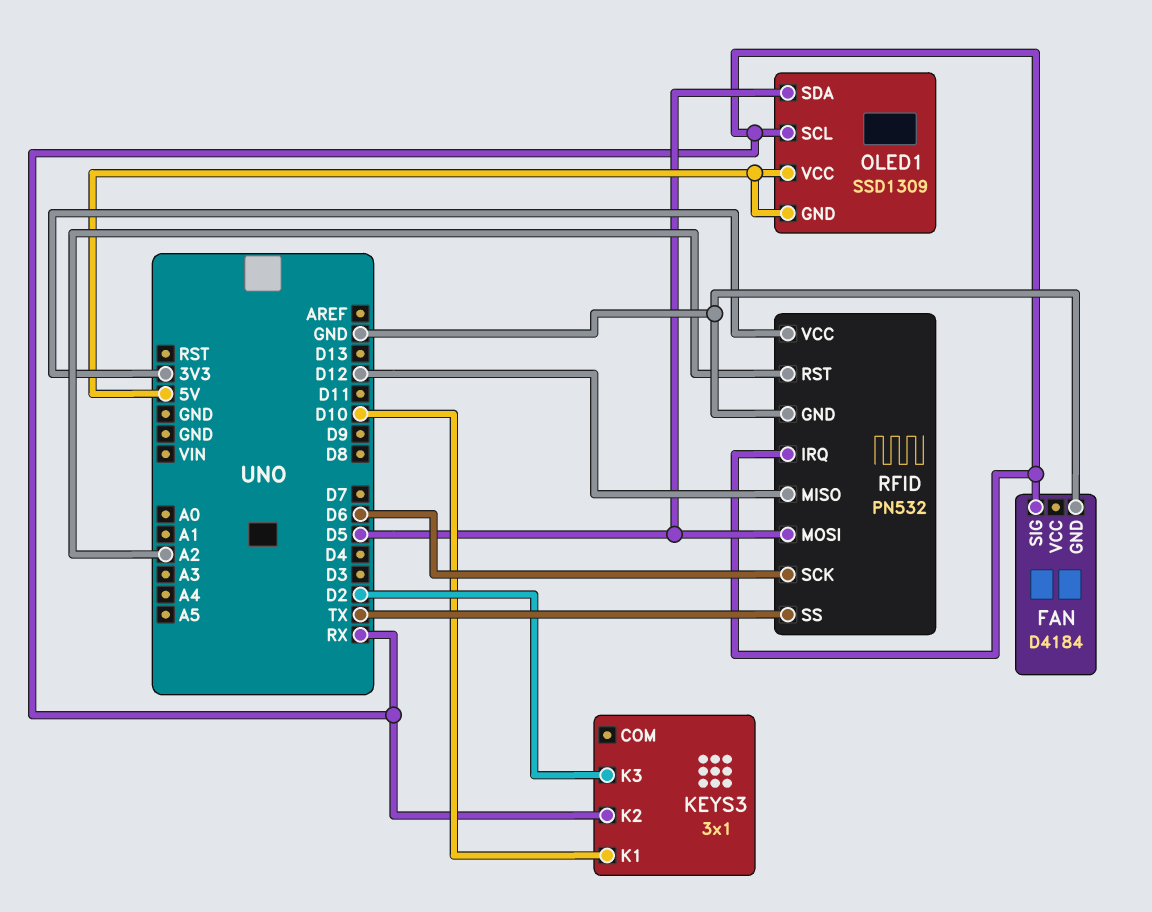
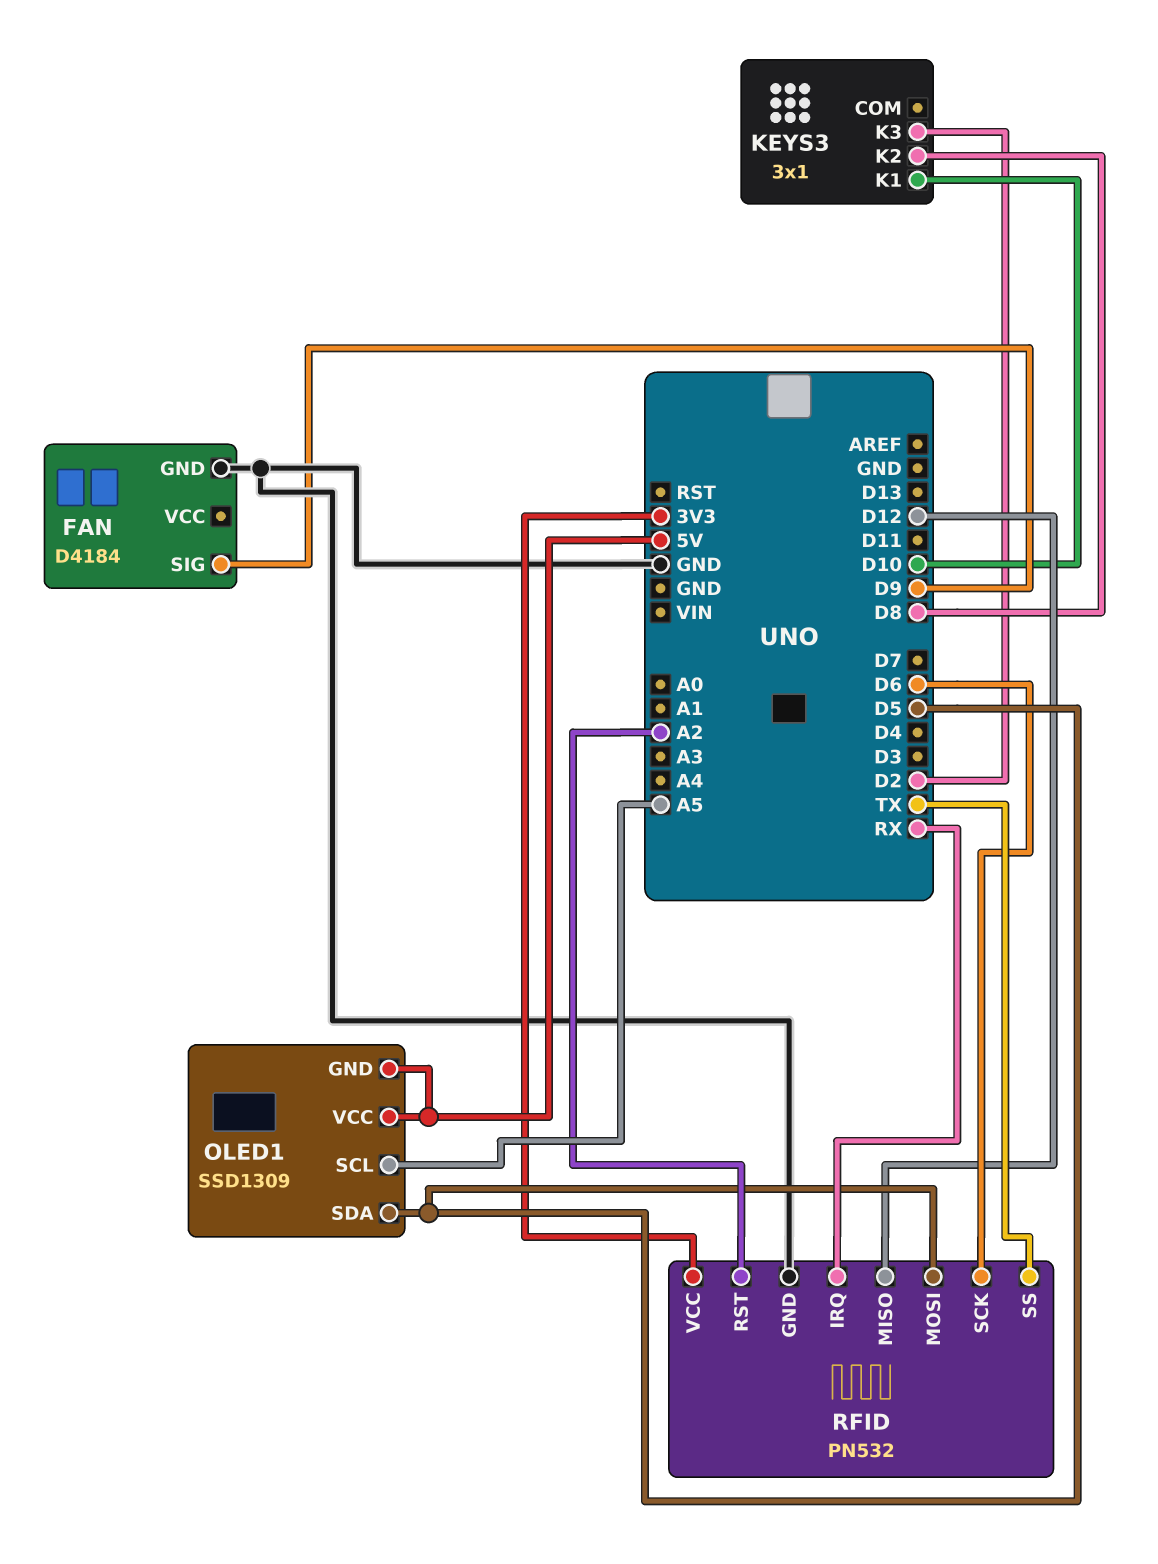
FAN pin SIG: RX -> D9
KEYS3 pin K2: RX -> D8
OLED1 pin SCL: RX -> A5

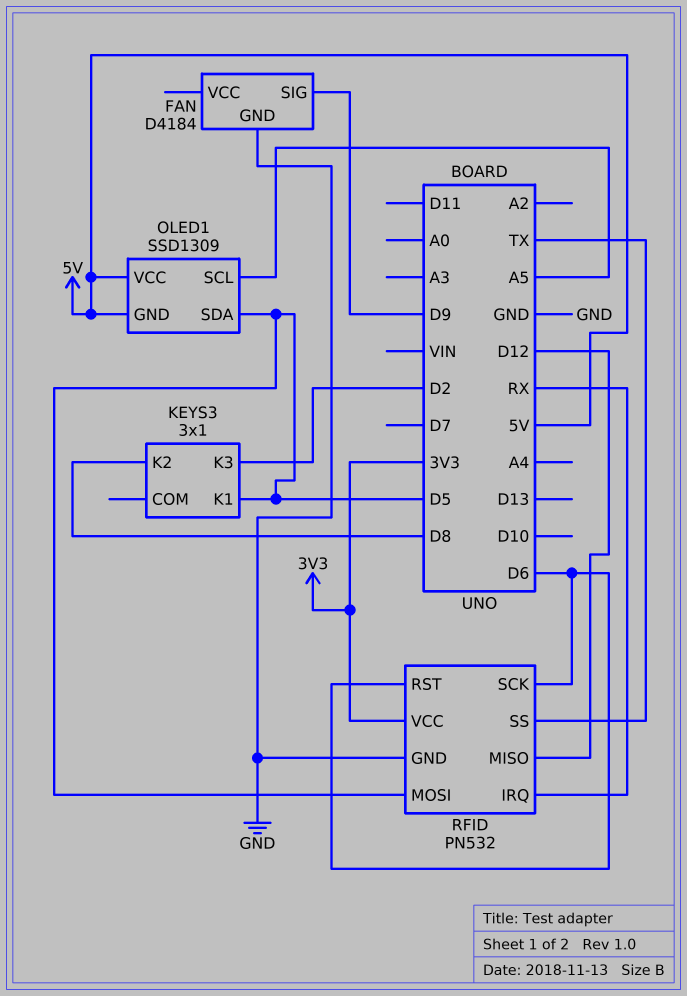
KEYS3 pin K1: D10 -> D5
RFID pin RST: A2 -> D6

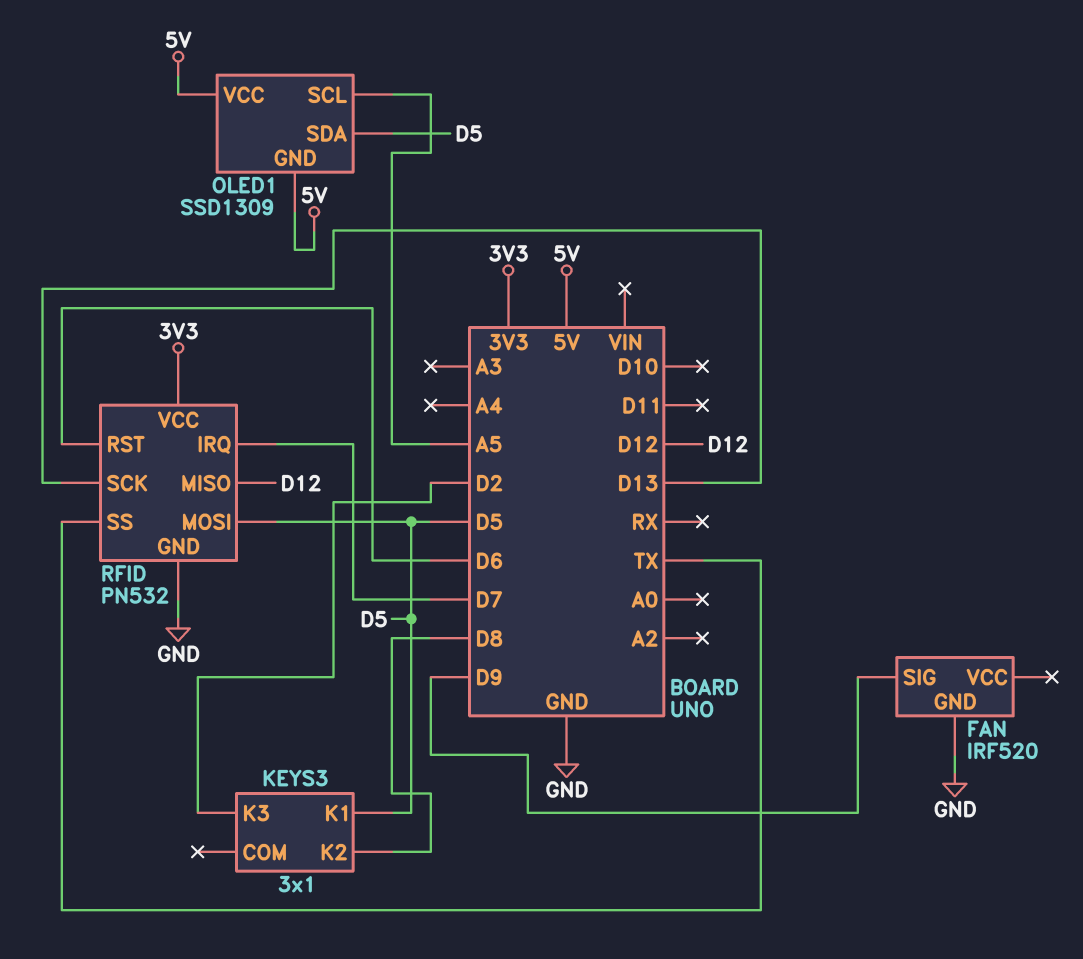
FAN: D4184 -> IRF520
RFID pin IRQ: RX -> D7
RFID pin SCK: D6 -> D13

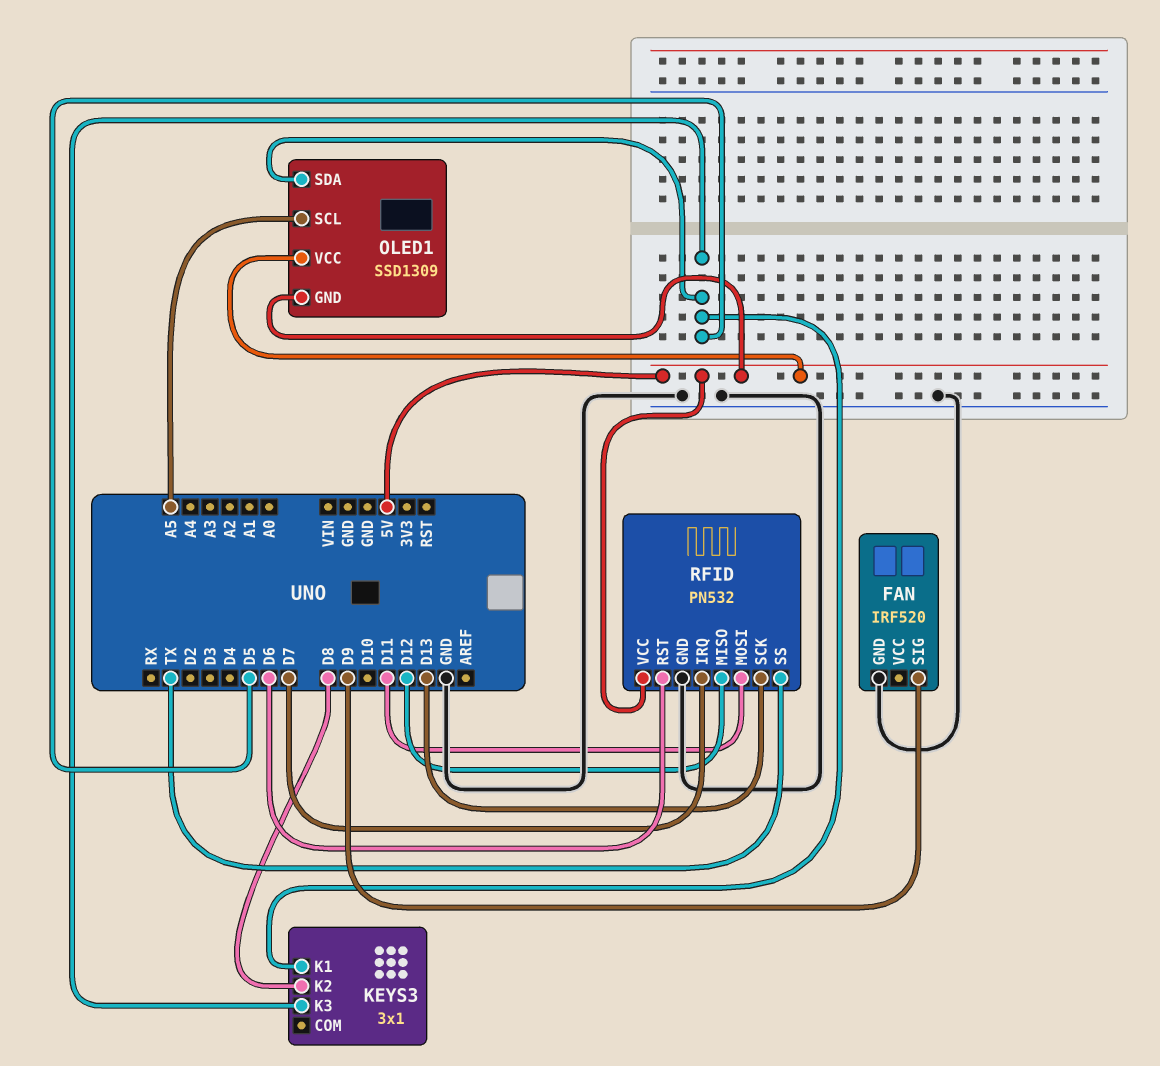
KEYS3 pin K3: D2 -> D5
RFID pin MOSI: D5 -> D11
RFID pin VCC: 3V3 -> 5V

